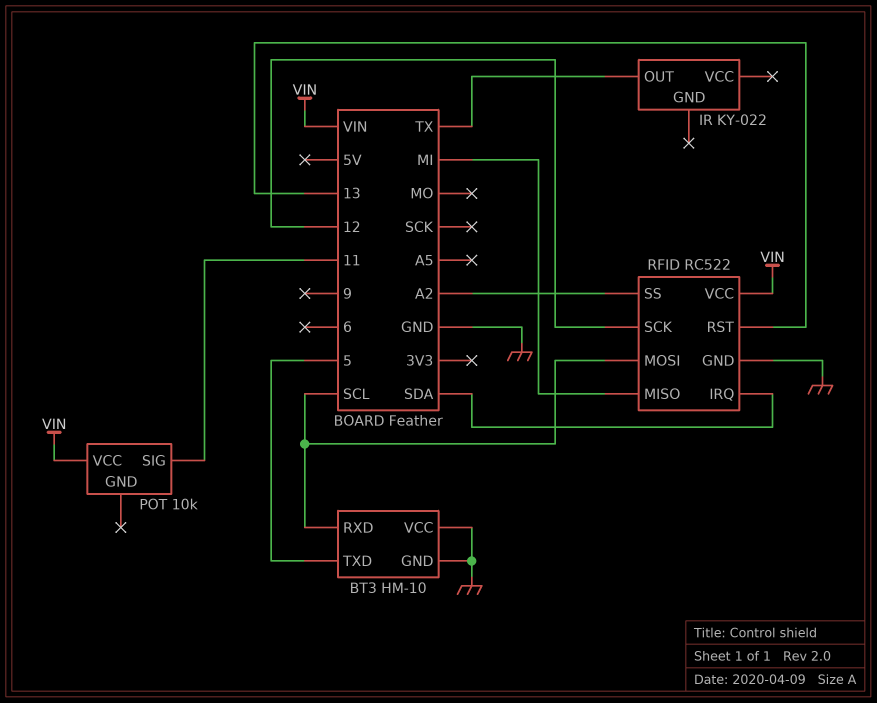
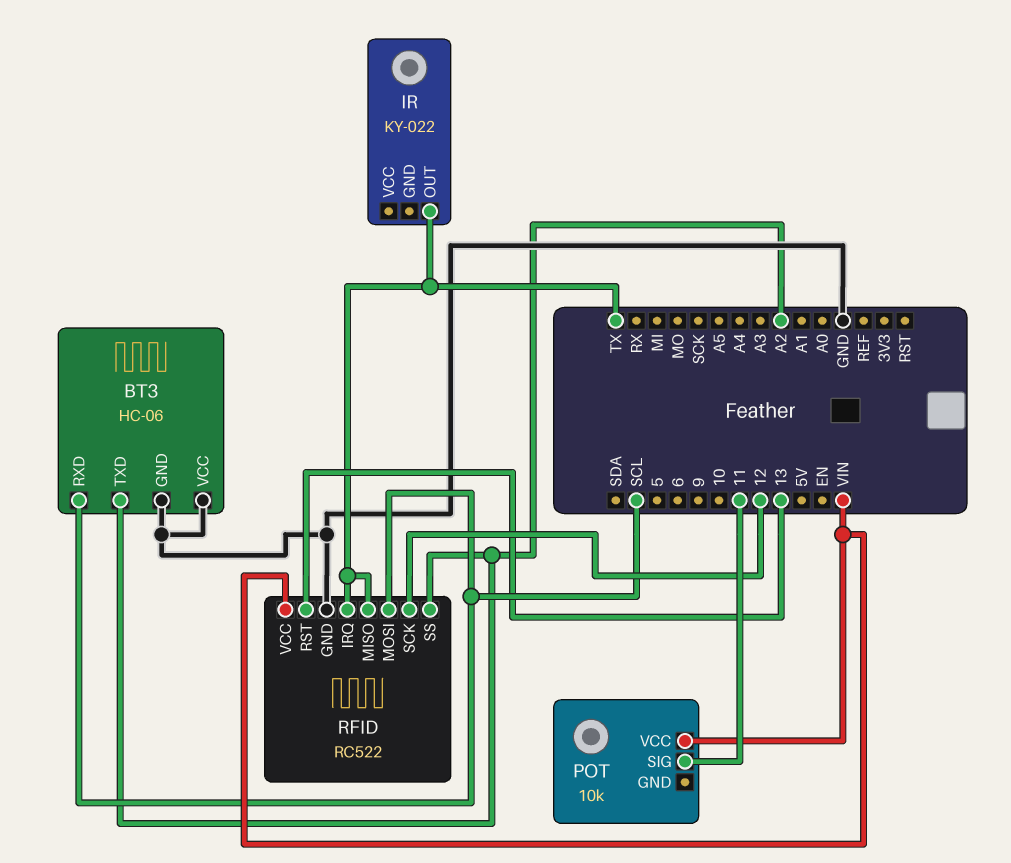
BT3: HM-10 -> HC-06
BT3 pin TXD: 5 -> A2
RFID pin IRQ: SDA -> TX
RFID pin MISO: MI -> TX

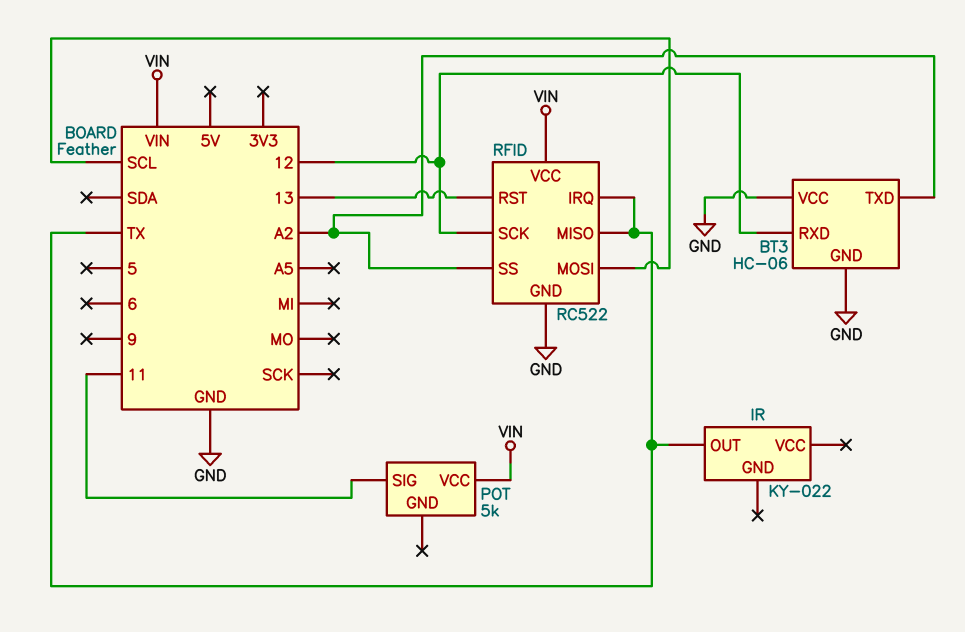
BT3 pin RXD: SCL -> 12
POT: 10k -> 5k

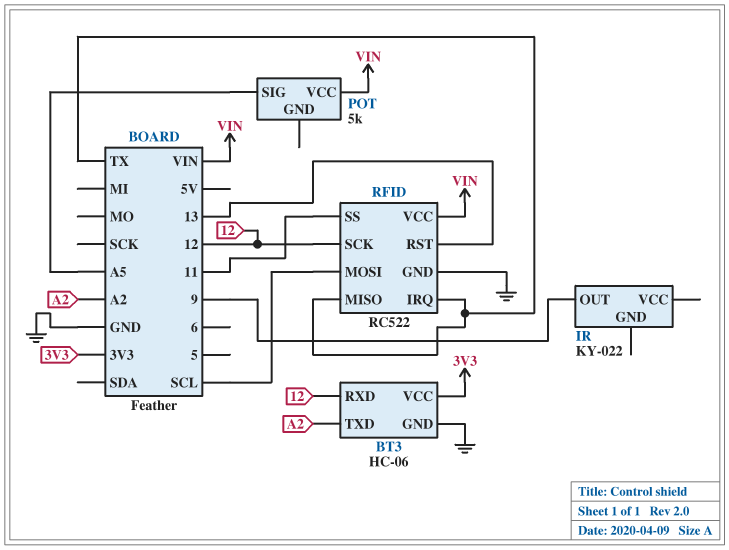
BT3 pin VCC: GND -> 3V3
IR pin OUT: TX -> 9
POT pin SIG: 11 -> A5
RFID pin SS: A2 -> 11

